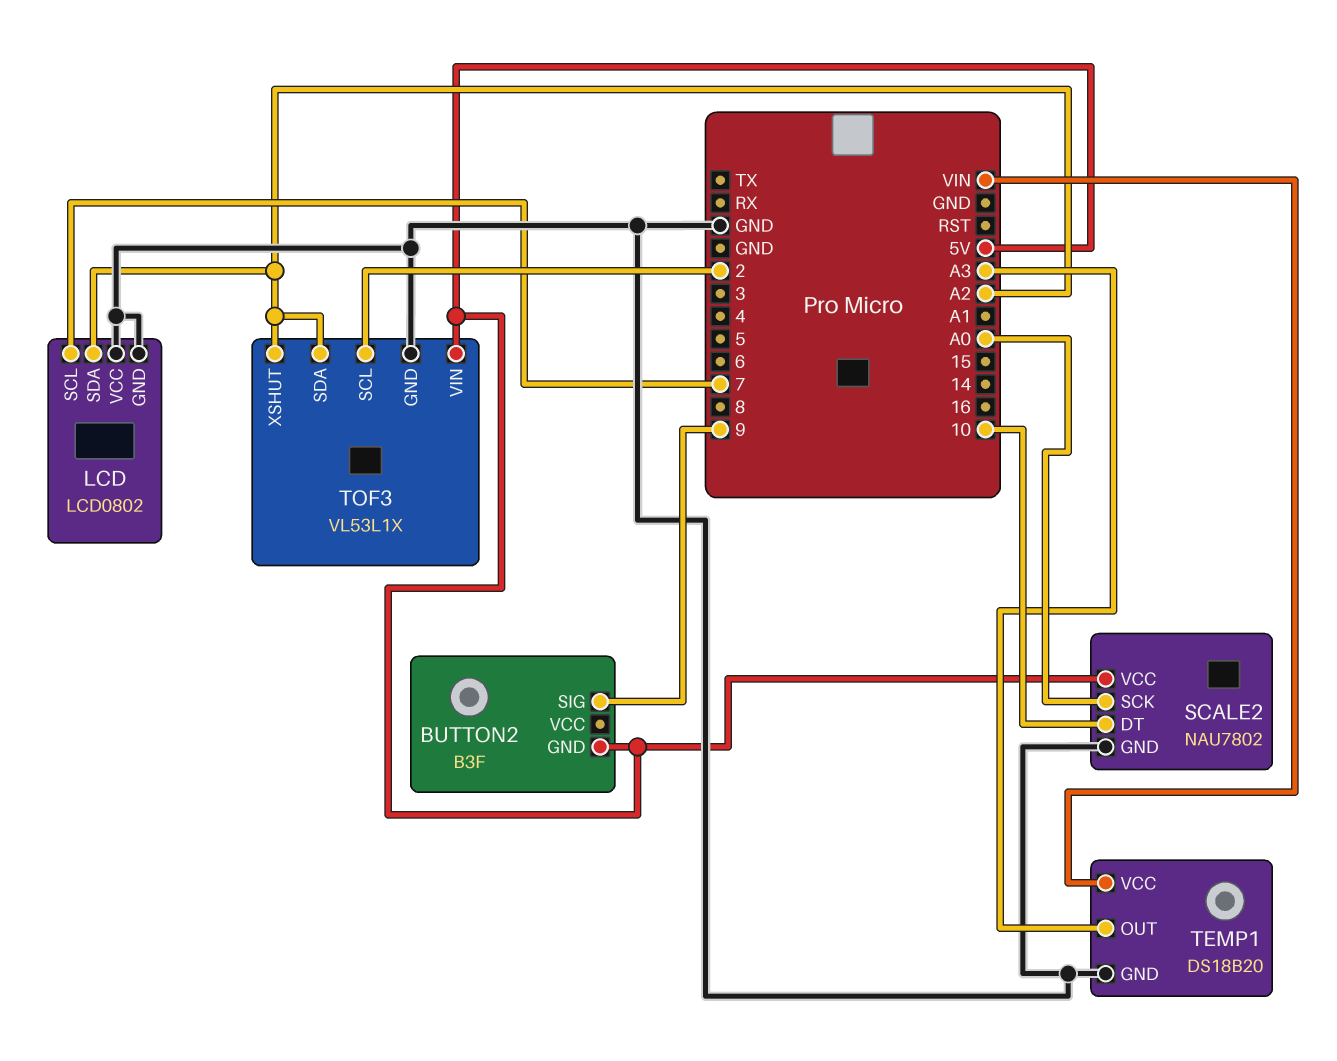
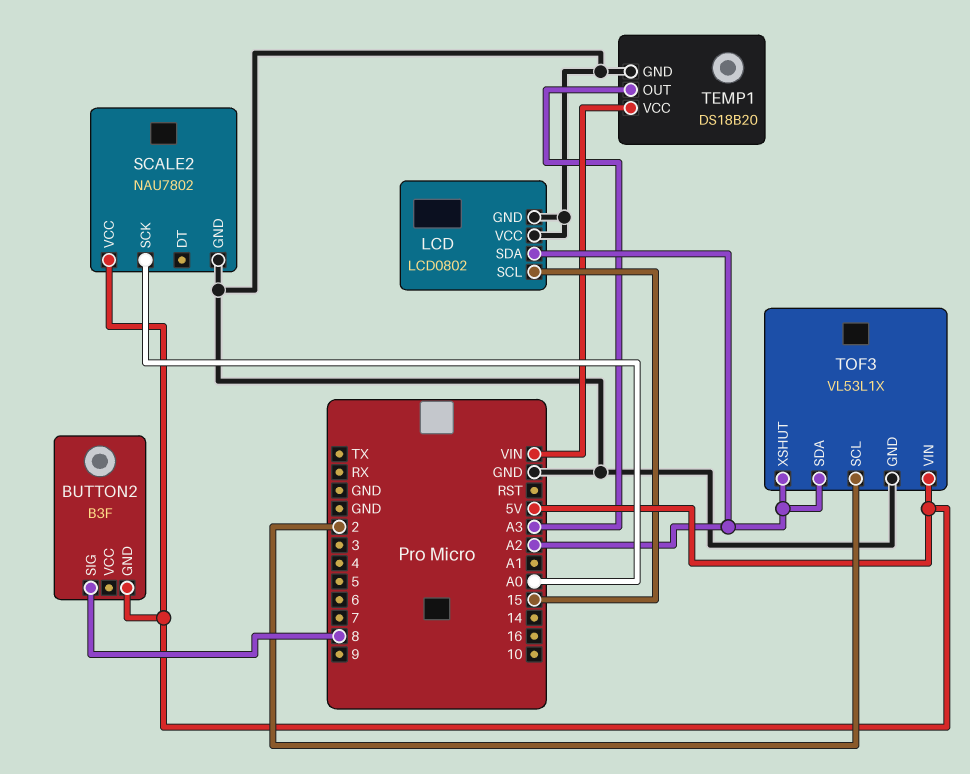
BUTTON2 pin SIG: 9 -> 8
LCD pin SCL: 7 -> 15
SCALE2 pin DT: 10 -> none

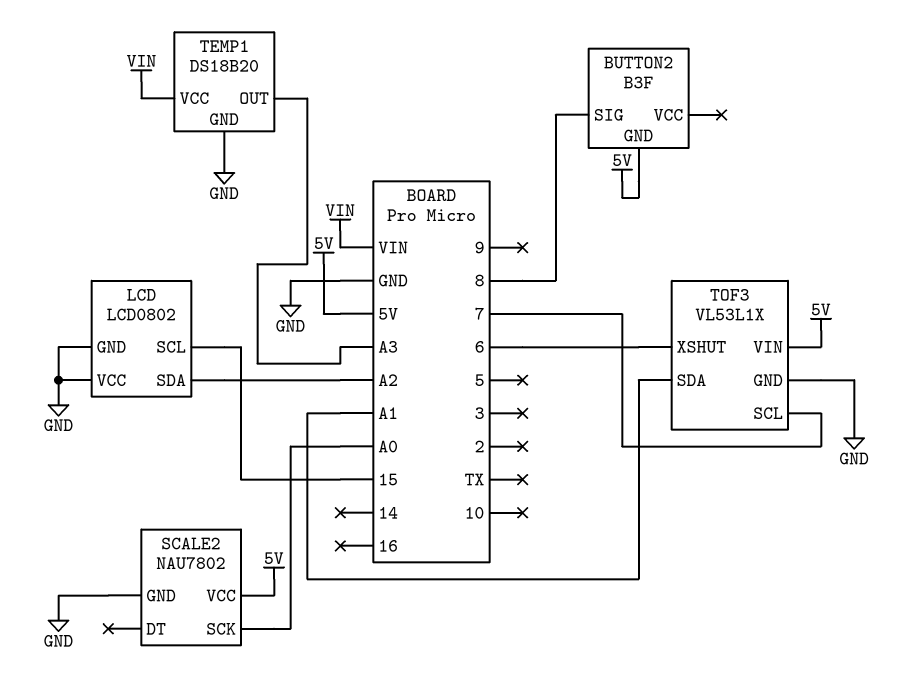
TOF3 pin SCL: 2 -> 7
TOF3 pin SDA: A2 -> A1
TOF3 pin XSHUT: A2 -> 6

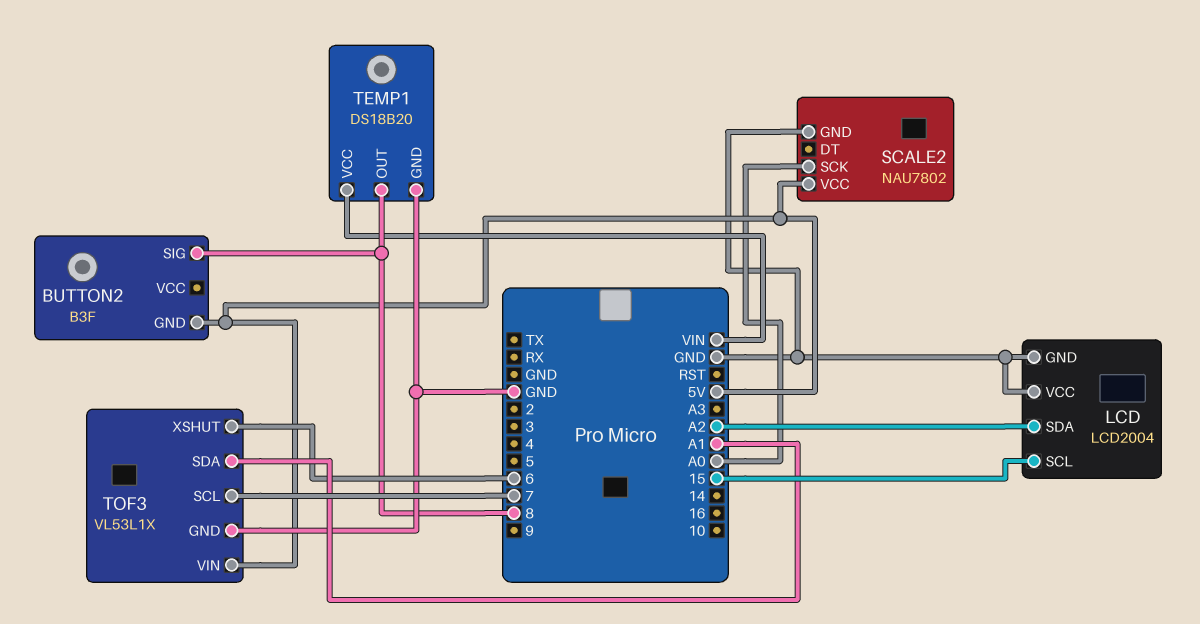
LCD: LCD0802 -> LCD2004
TEMP1 pin OUT: A3 -> 8

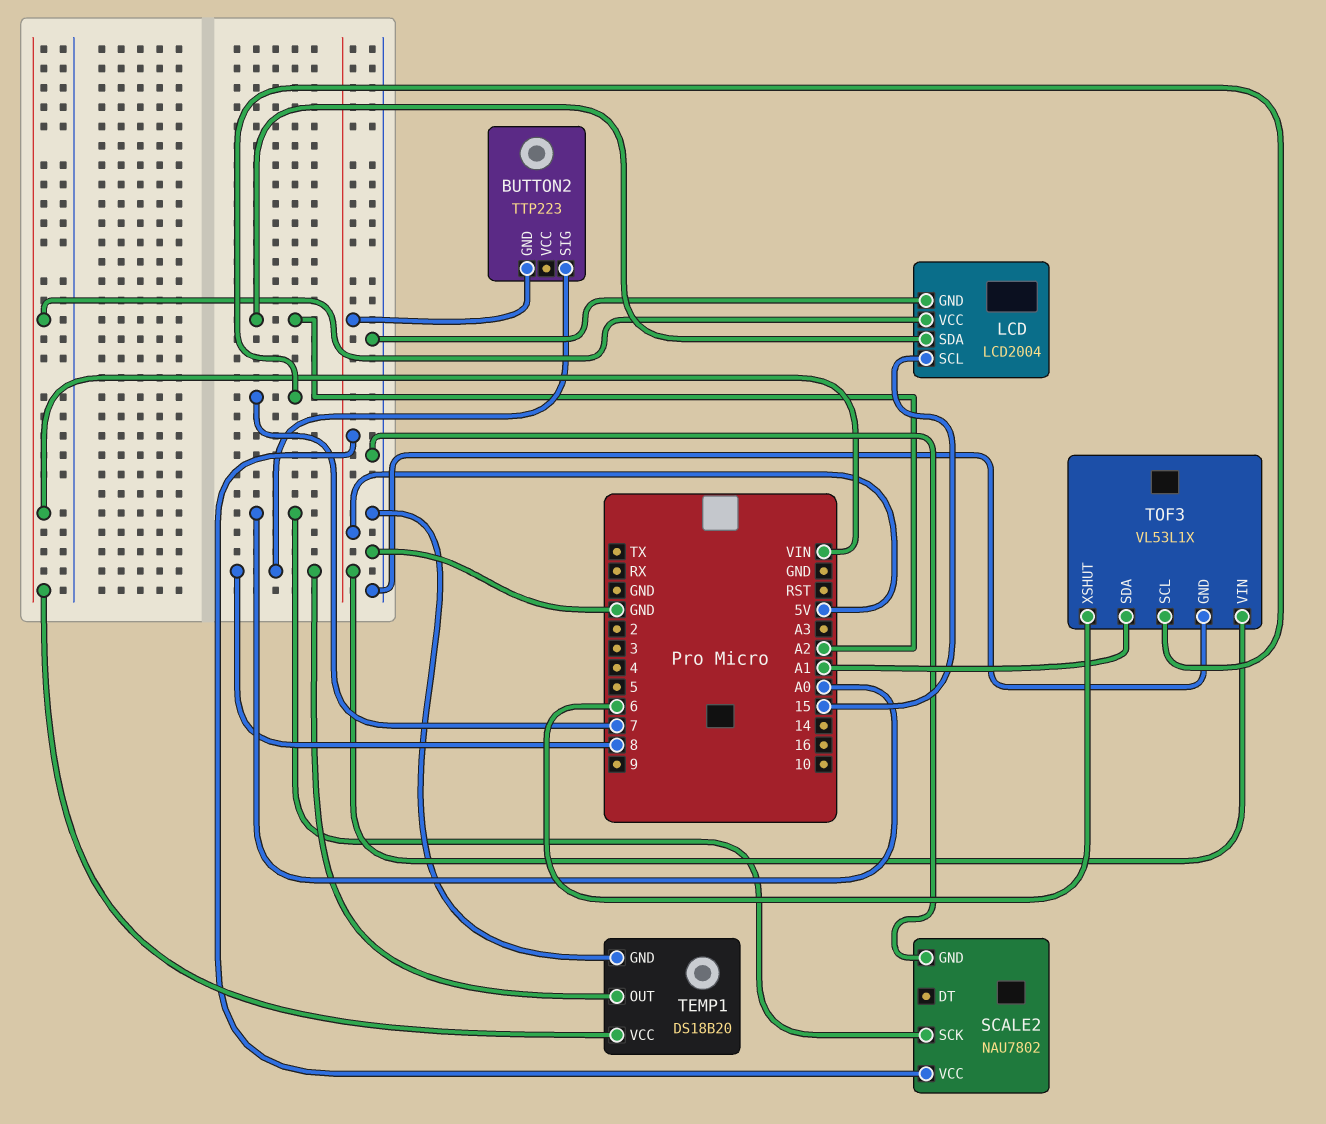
BUTTON2: B3F -> TTP223
LCD pin VCC: GND -> VIN

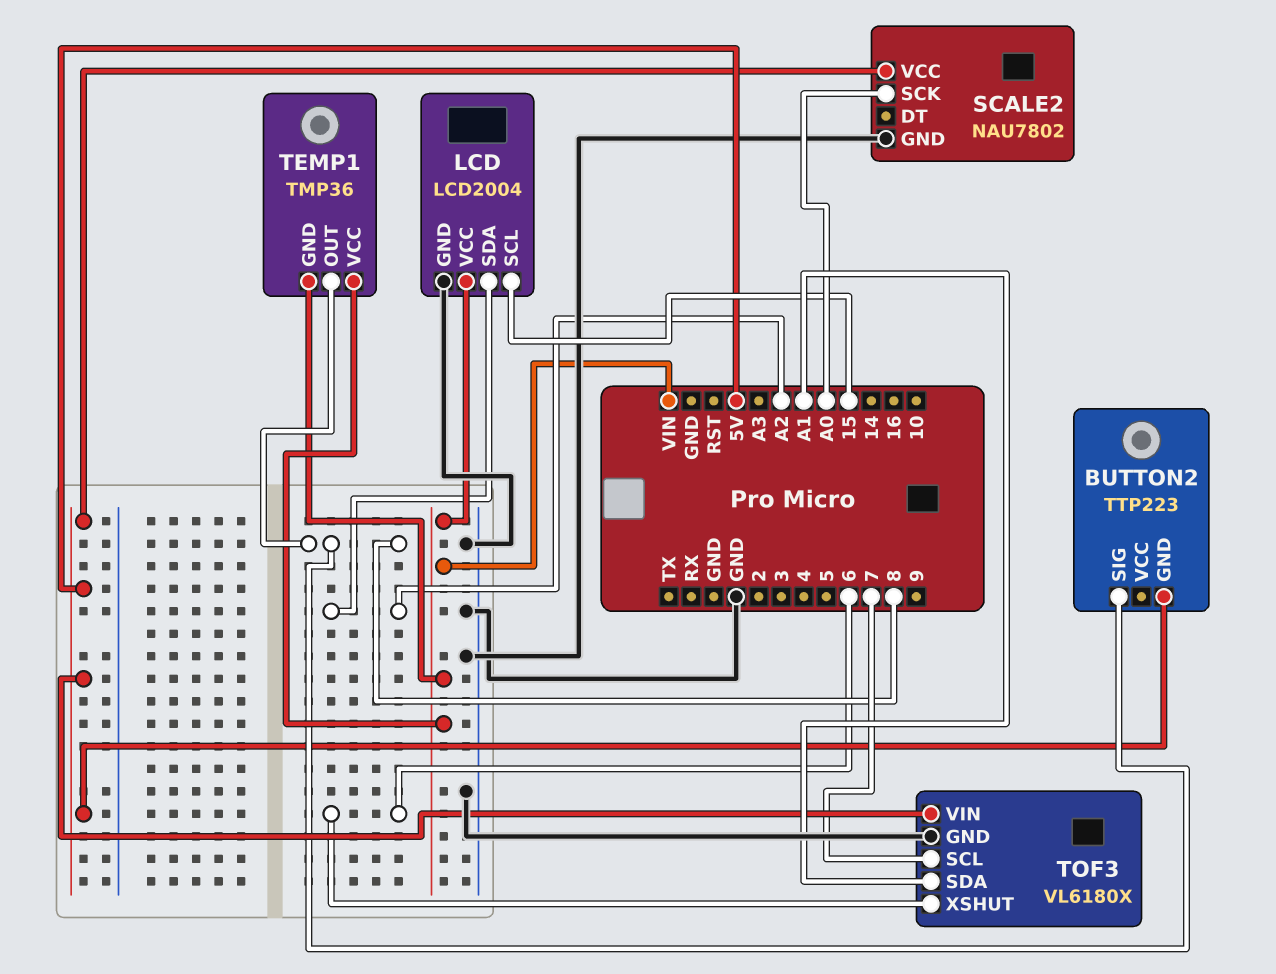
TEMP1: DS18B20 -> TMP36
TEMP1 pin GND: GND -> VIN
TOF3: VL53L1X -> VL6180X

